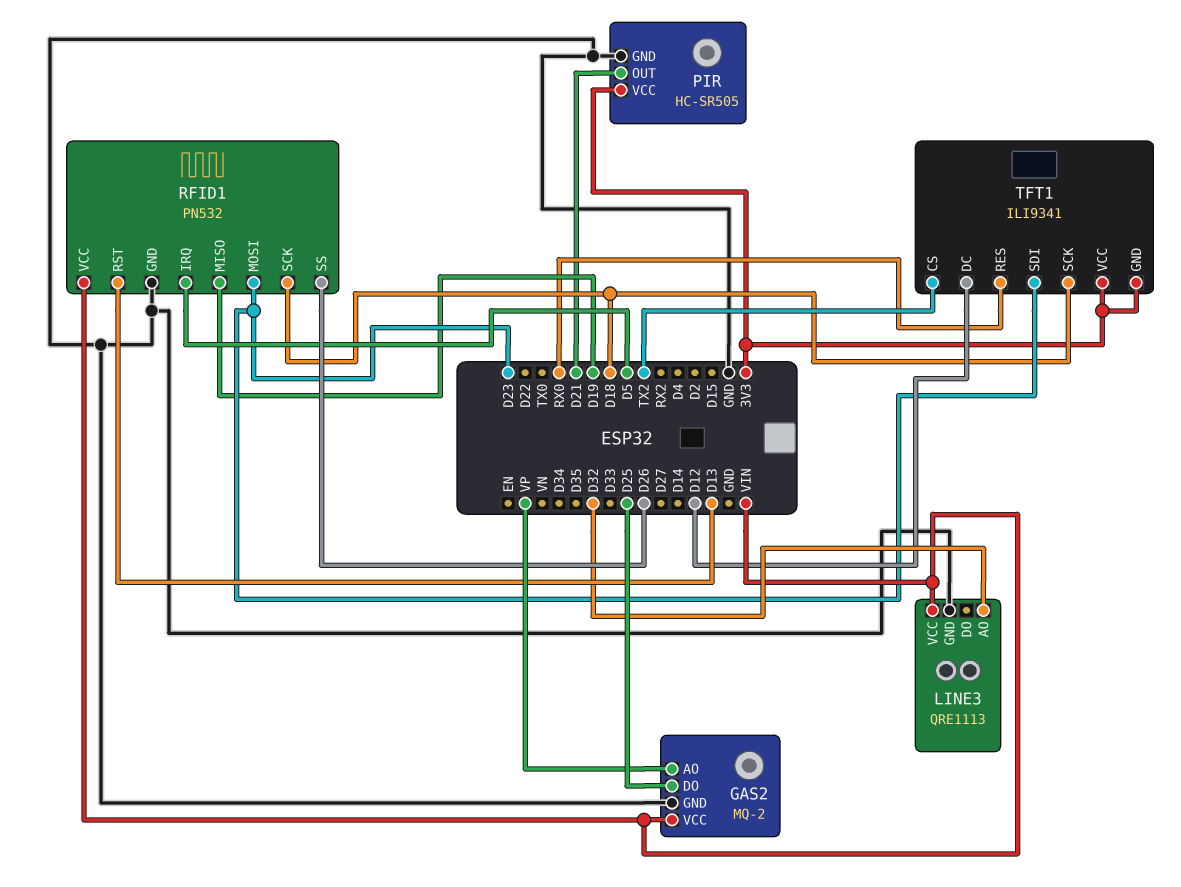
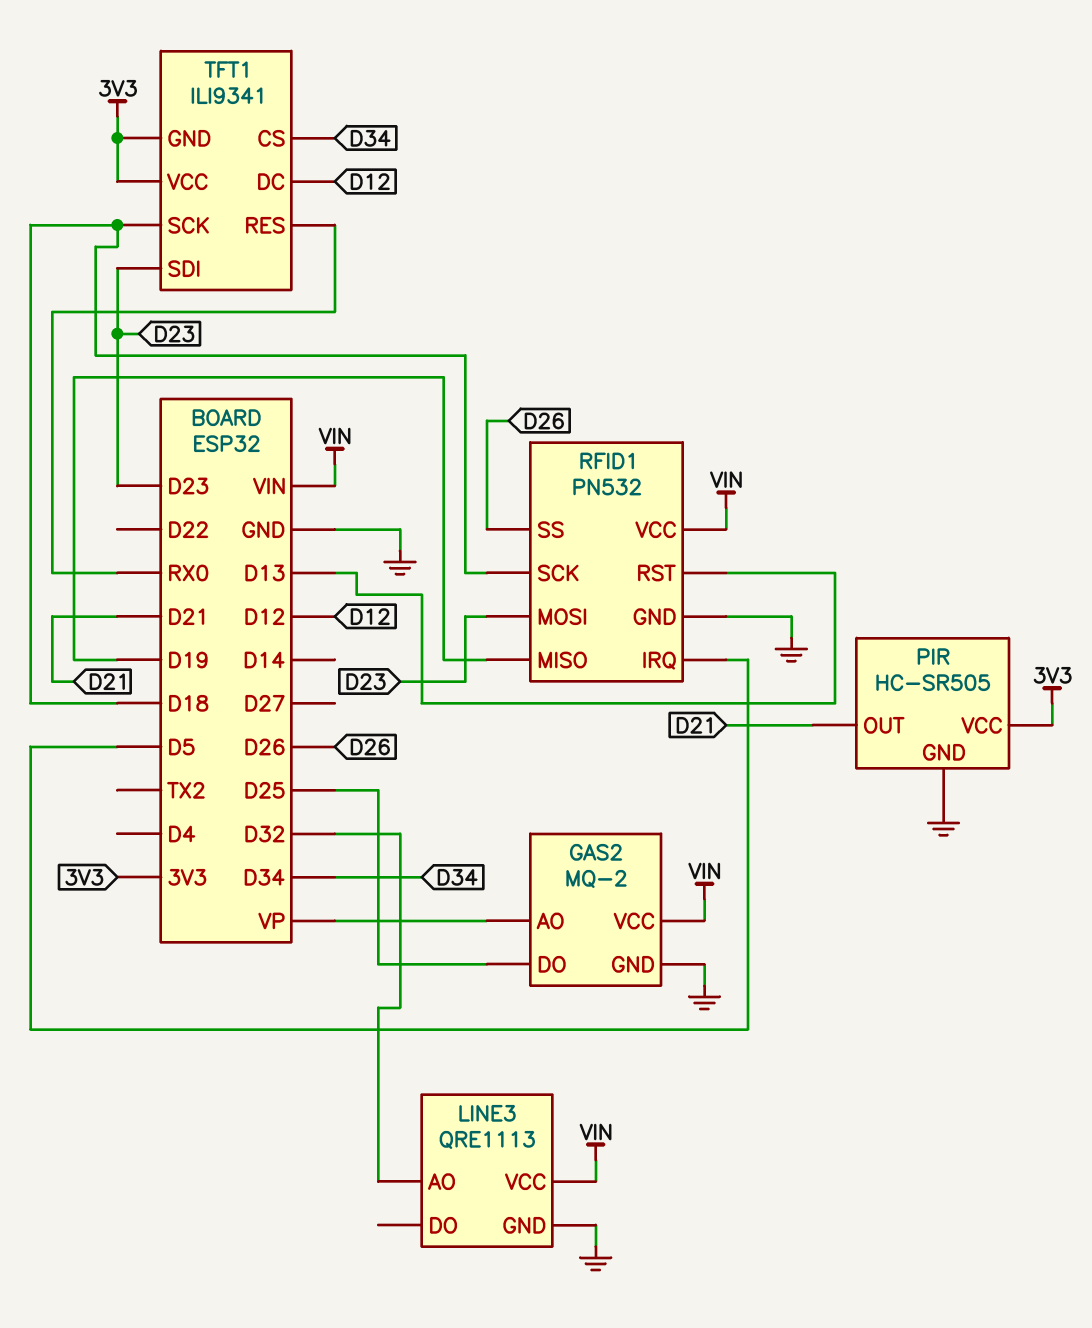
TFT1 pin CS: TX2 -> D34

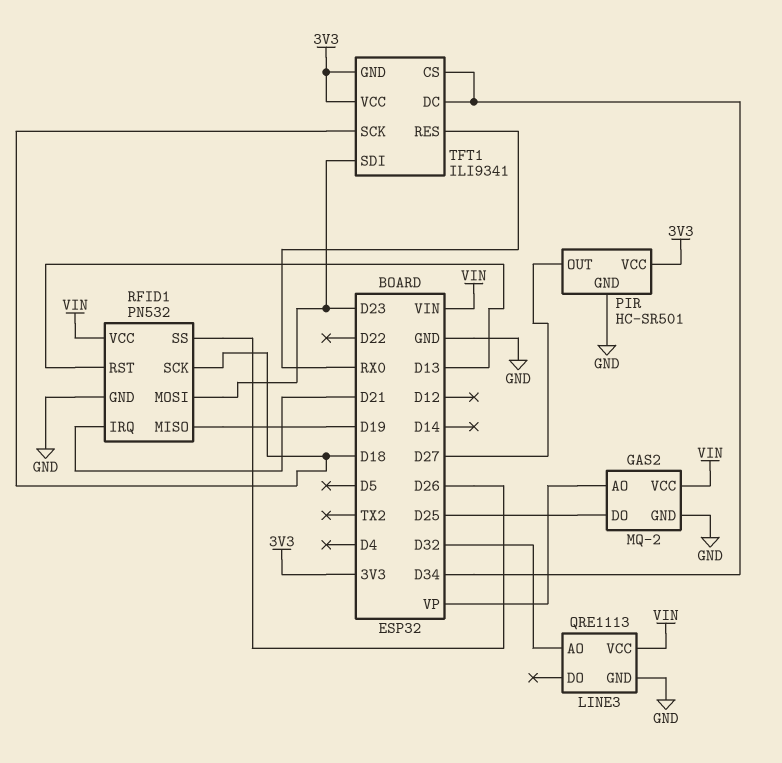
PIR: HC-SR505 -> HC-SR501
PIR pin OUT: D21 -> D27
RFID1 pin IRQ: D5 -> D21
TFT1 pin DC: D12 -> D34

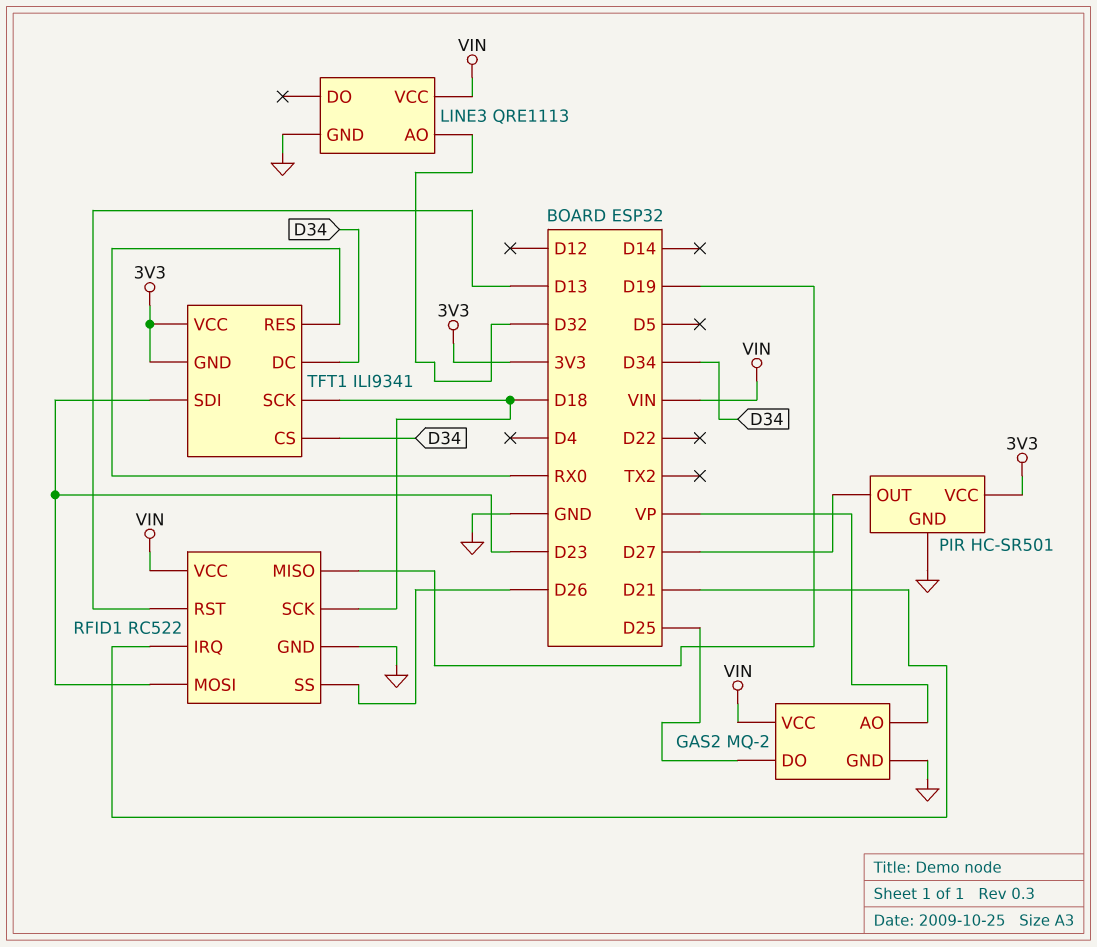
RFID1: PN532 -> RC522

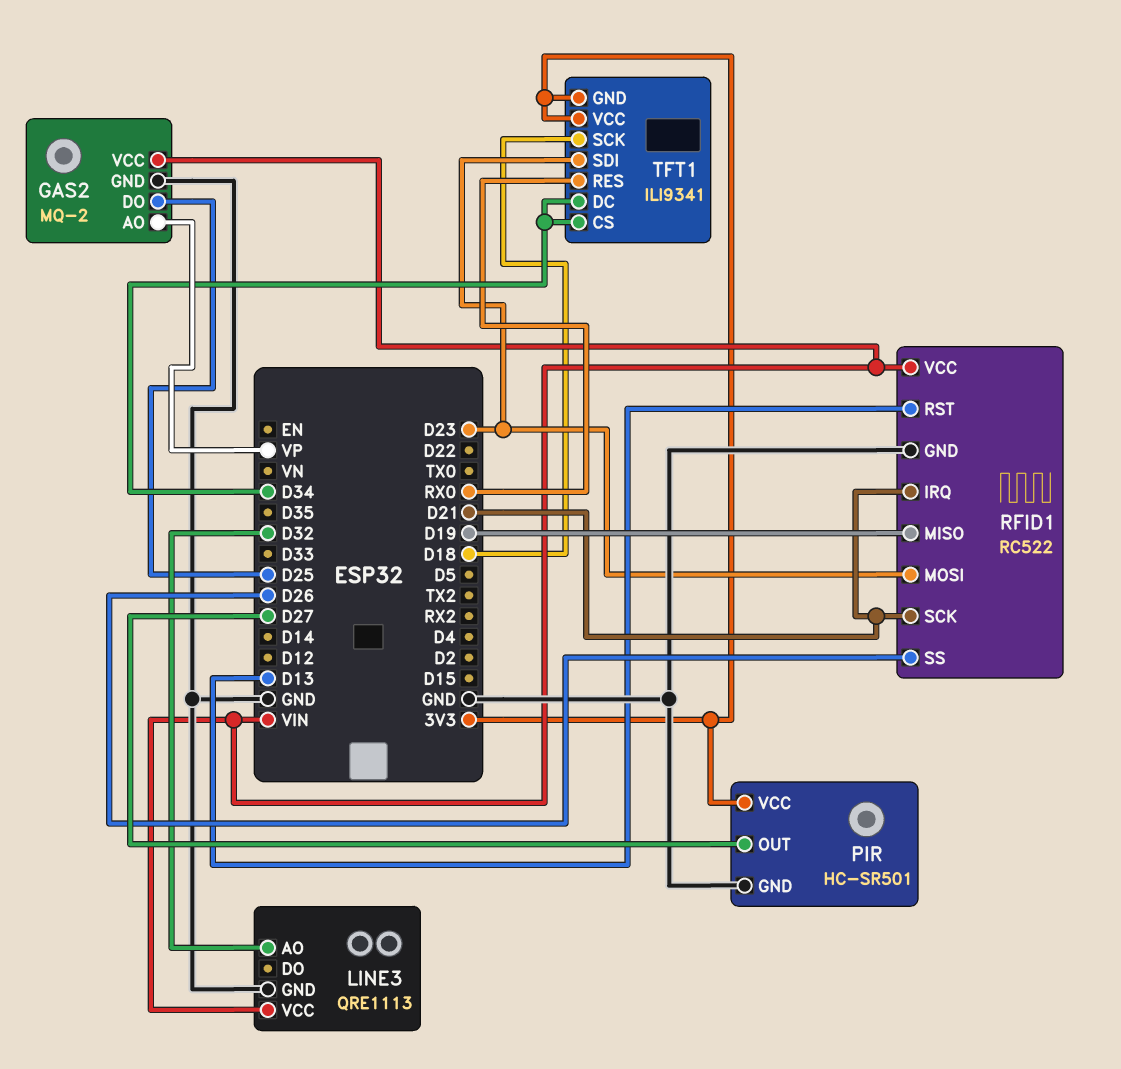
RFID1 pin SCK: D18 -> D21

